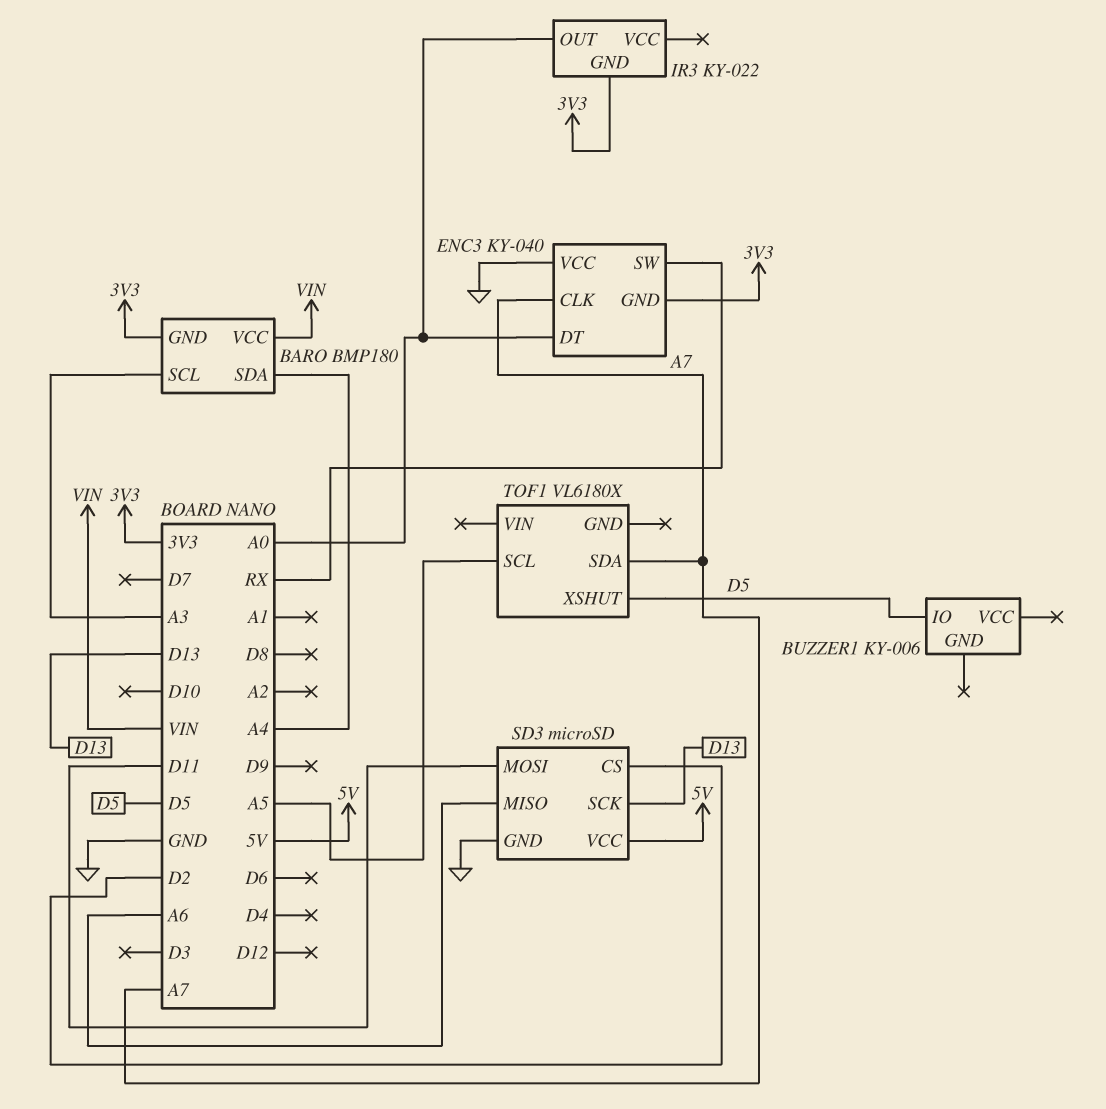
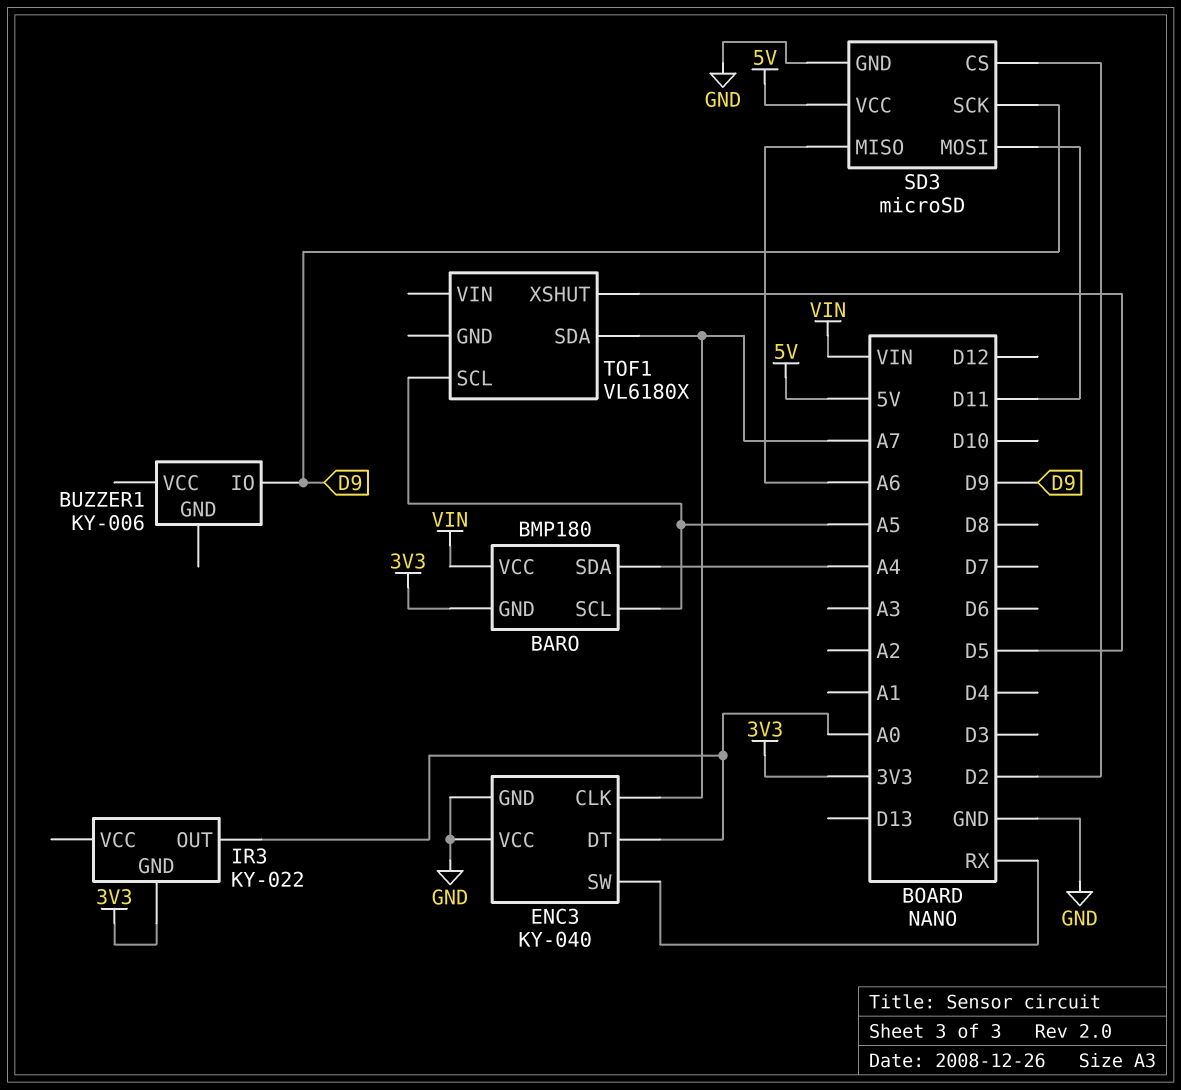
BARO pin SCL: A3 -> A5
BUZZER1 pin IO: D5 -> D9
ENC3 pin GND: 3V3 -> GND
SD3 pin SCK: D13 -> D9

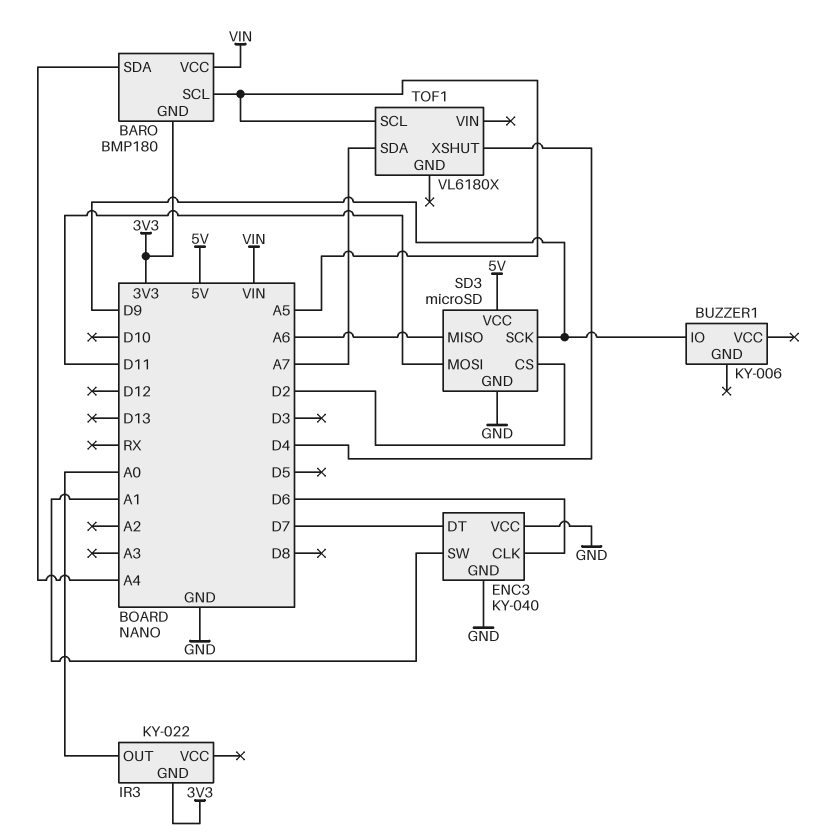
ENC3 pin CLK: A7 -> D6
ENC3 pin DT: A0 -> D7
ENC3 pin SW: RX -> A1
TOF1 pin XSHUT: D5 -> D4

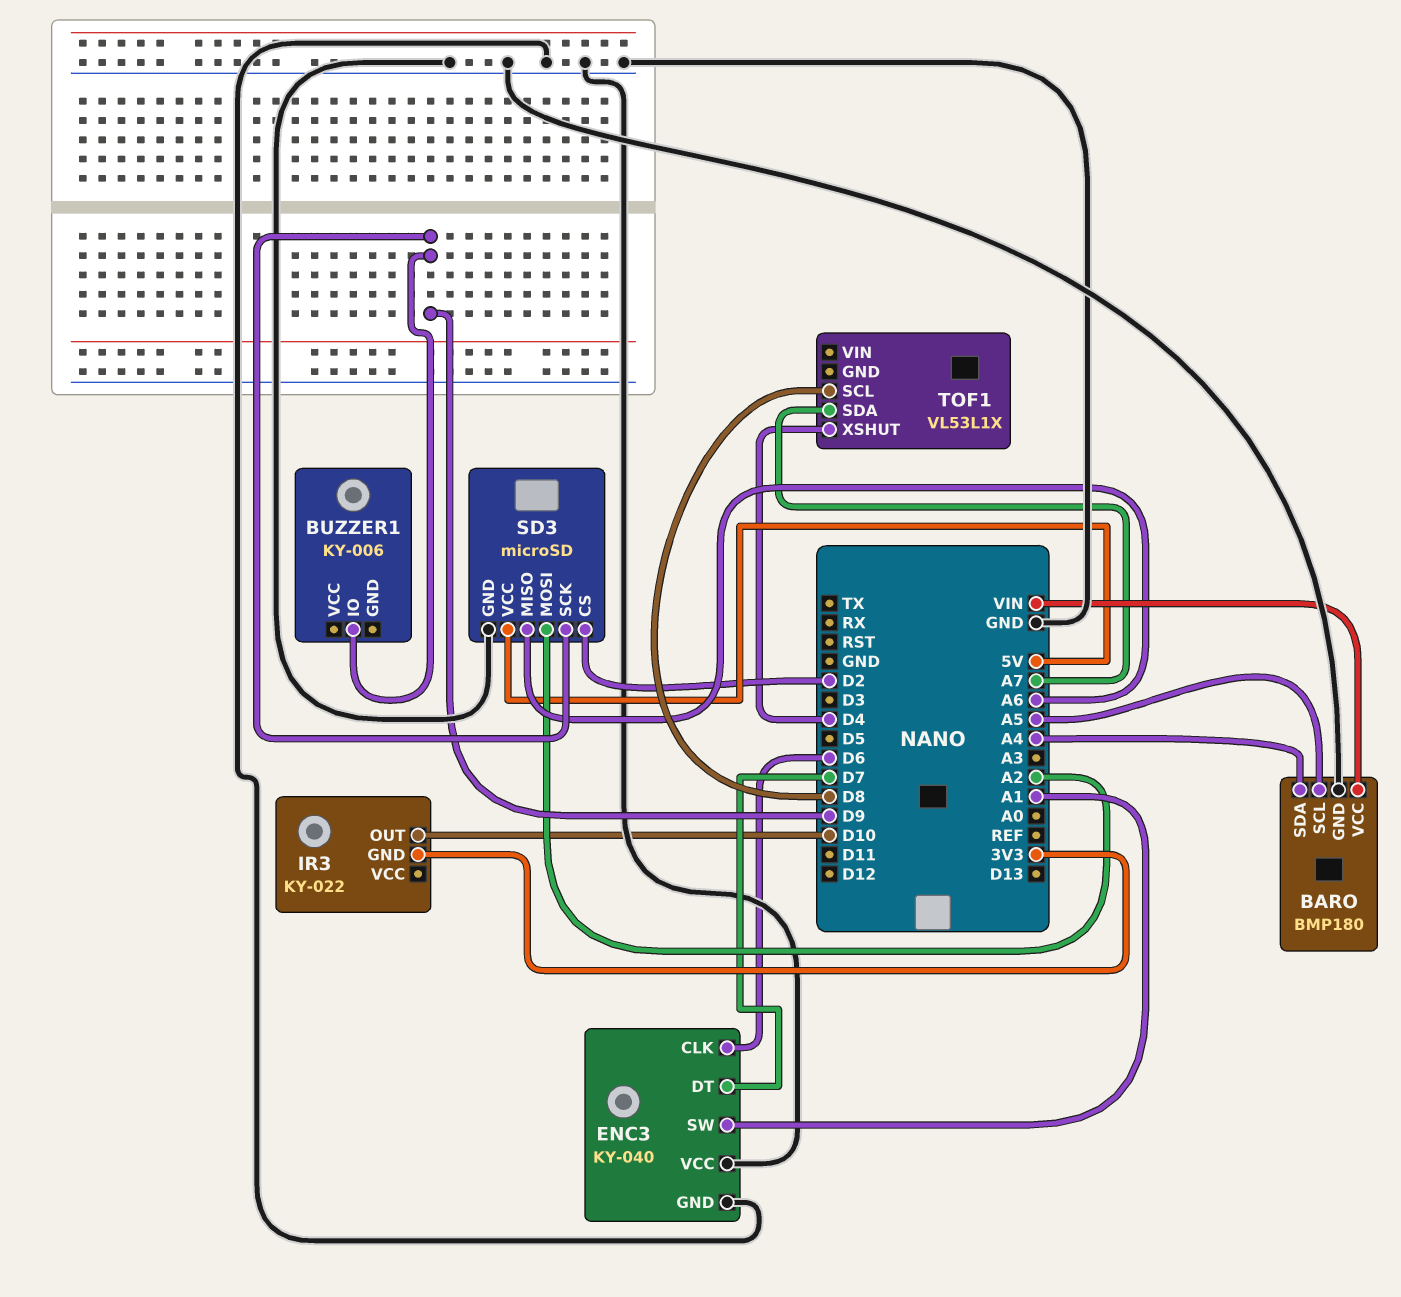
BARO pin GND: 3V3 -> GND
IR3 pin OUT: A0 -> D10
SD3 pin MOSI: D11 -> A2
TOF1: VL6180X -> VL53L1X
TOF1 pin SCL: A5 -> D8

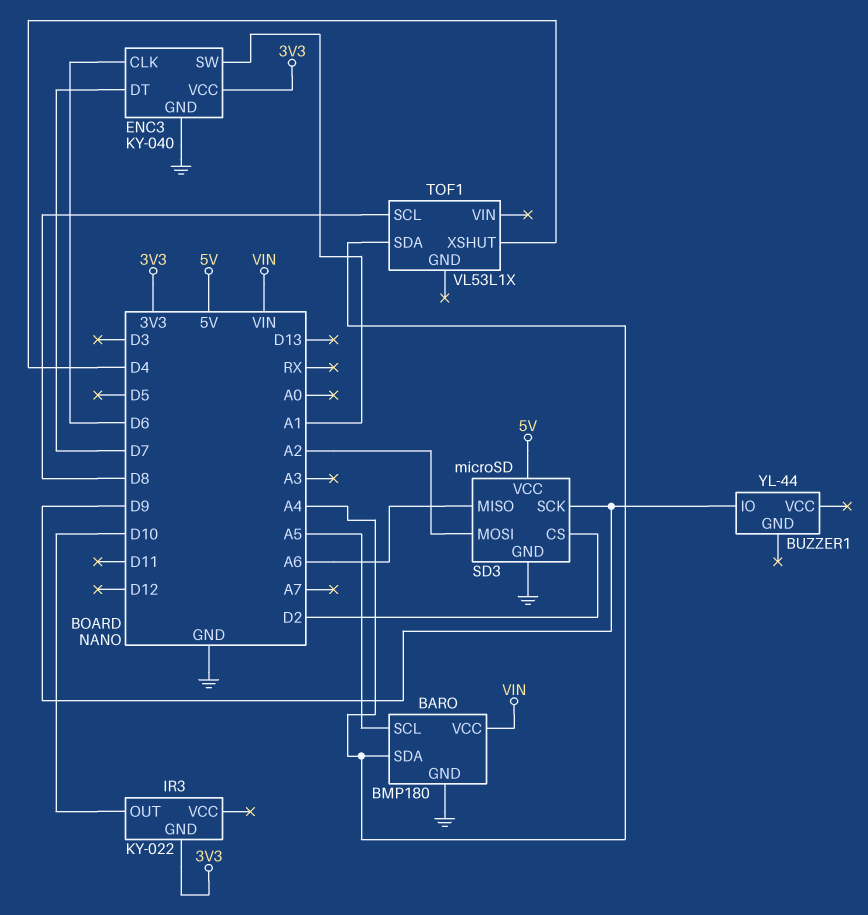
BUZZER1: KY-006 -> YL-44
ENC3 pin VCC: GND -> 3V3
TOF1 pin SDA: A7 -> A4

